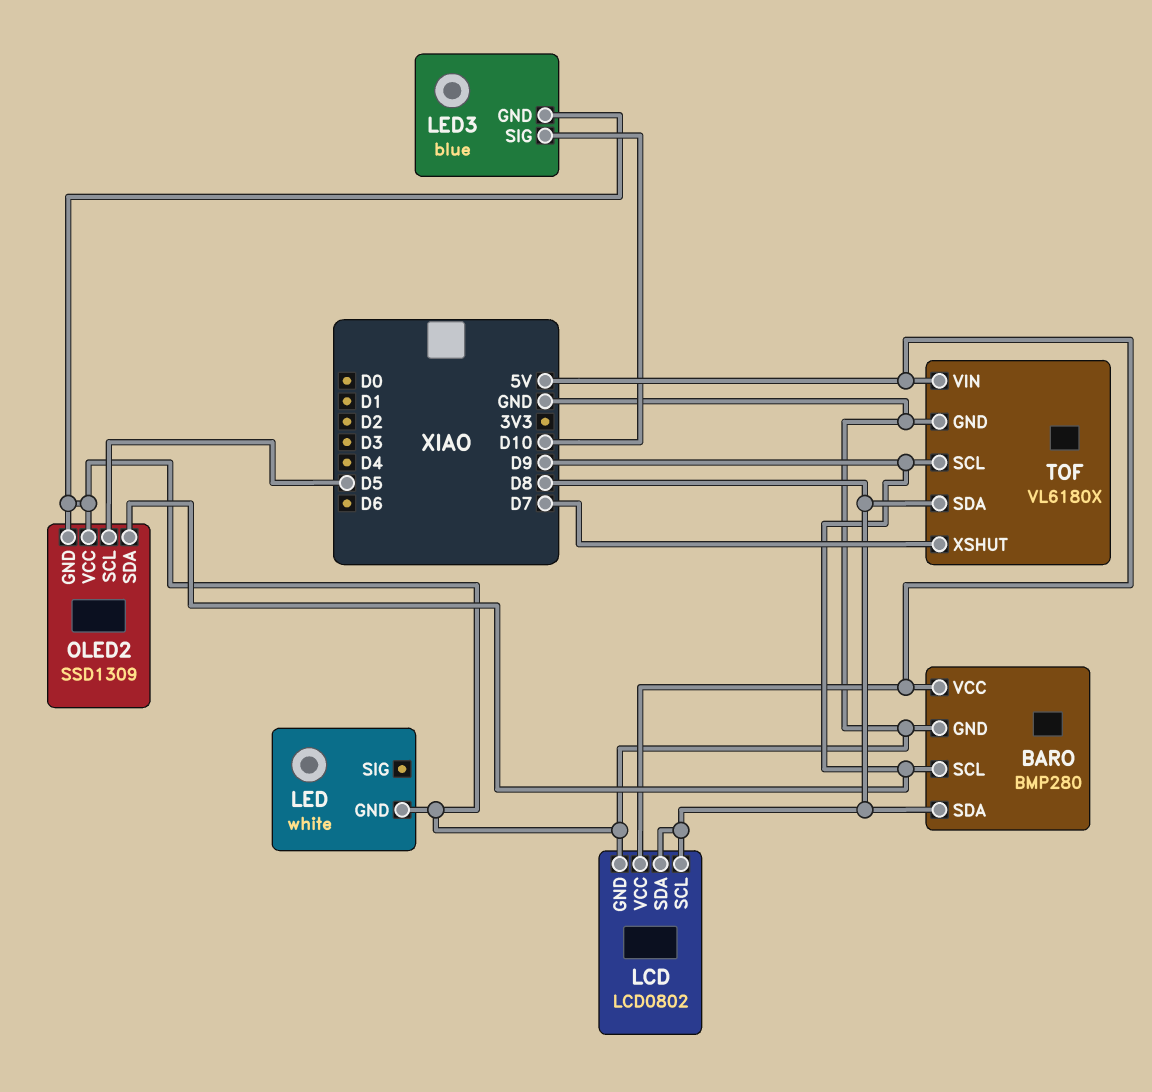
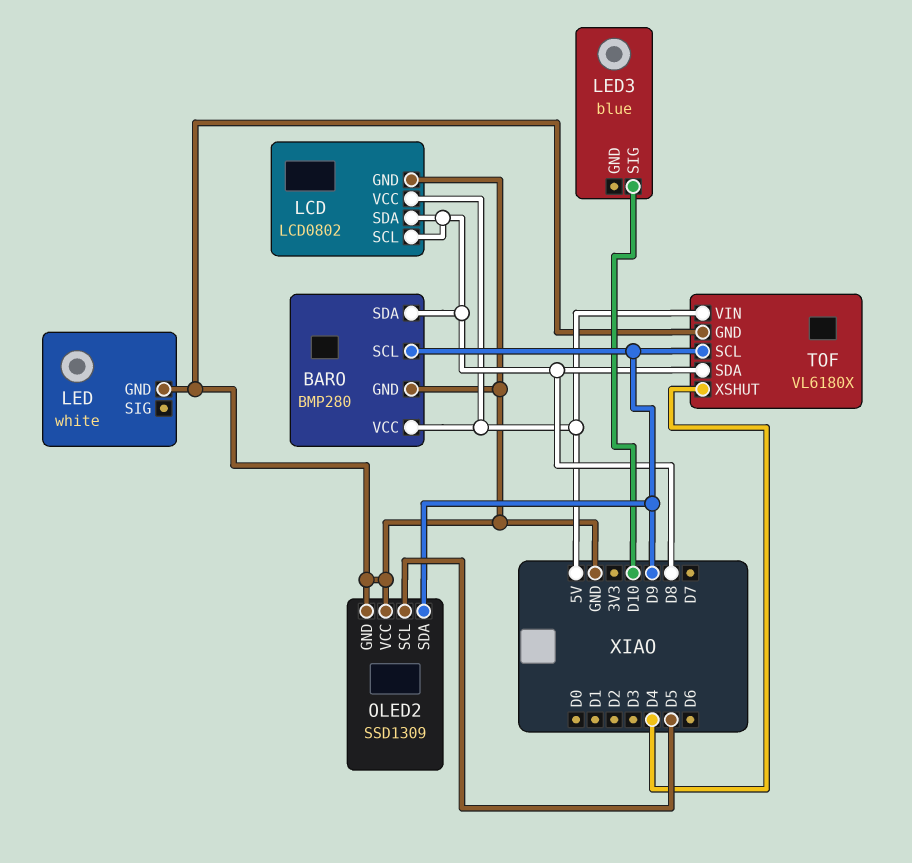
LED3 pin GND: GND -> none
TOF pin XSHUT: D7 -> D4

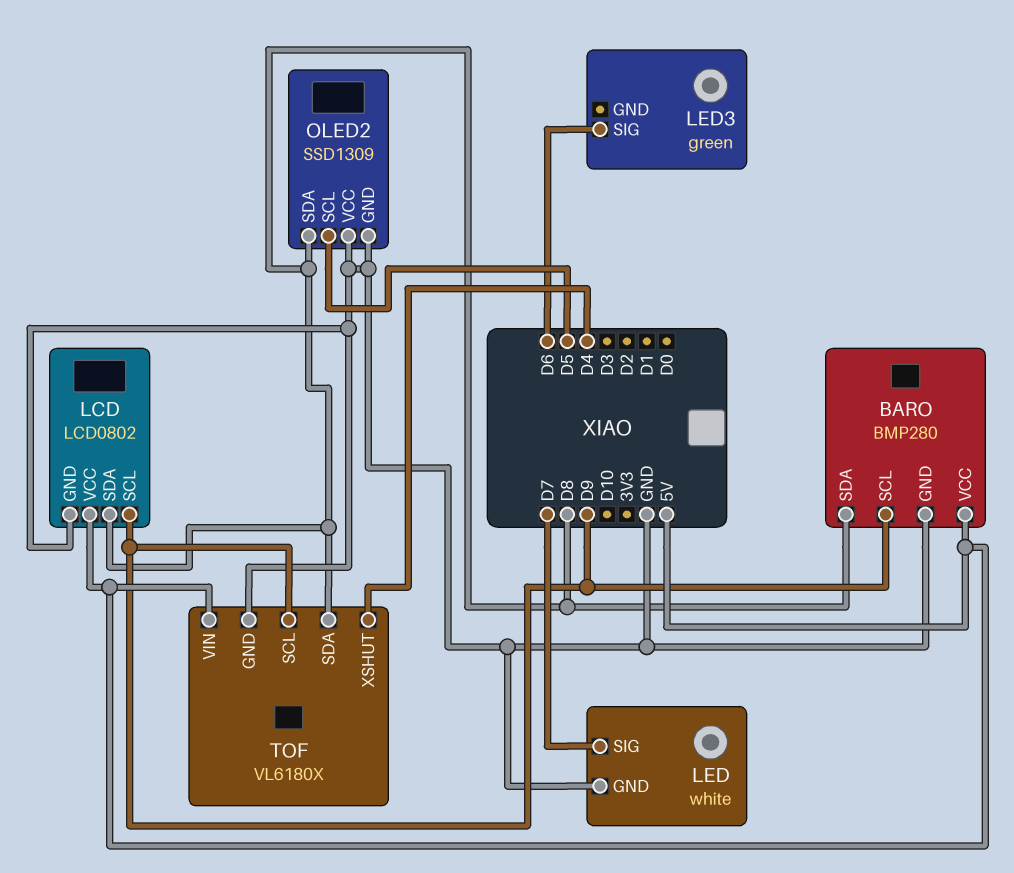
LCD pin SCL: D8 -> D9
LED pin SIG: none -> D7
LED3: blue -> green
LED3 pin SIG: D10 -> D6
OLED2 pin SDA: D9 -> D8

